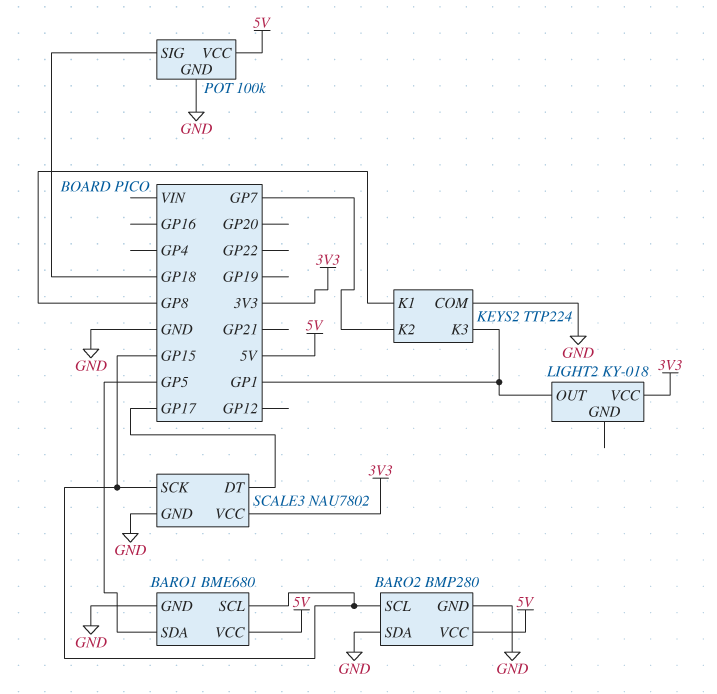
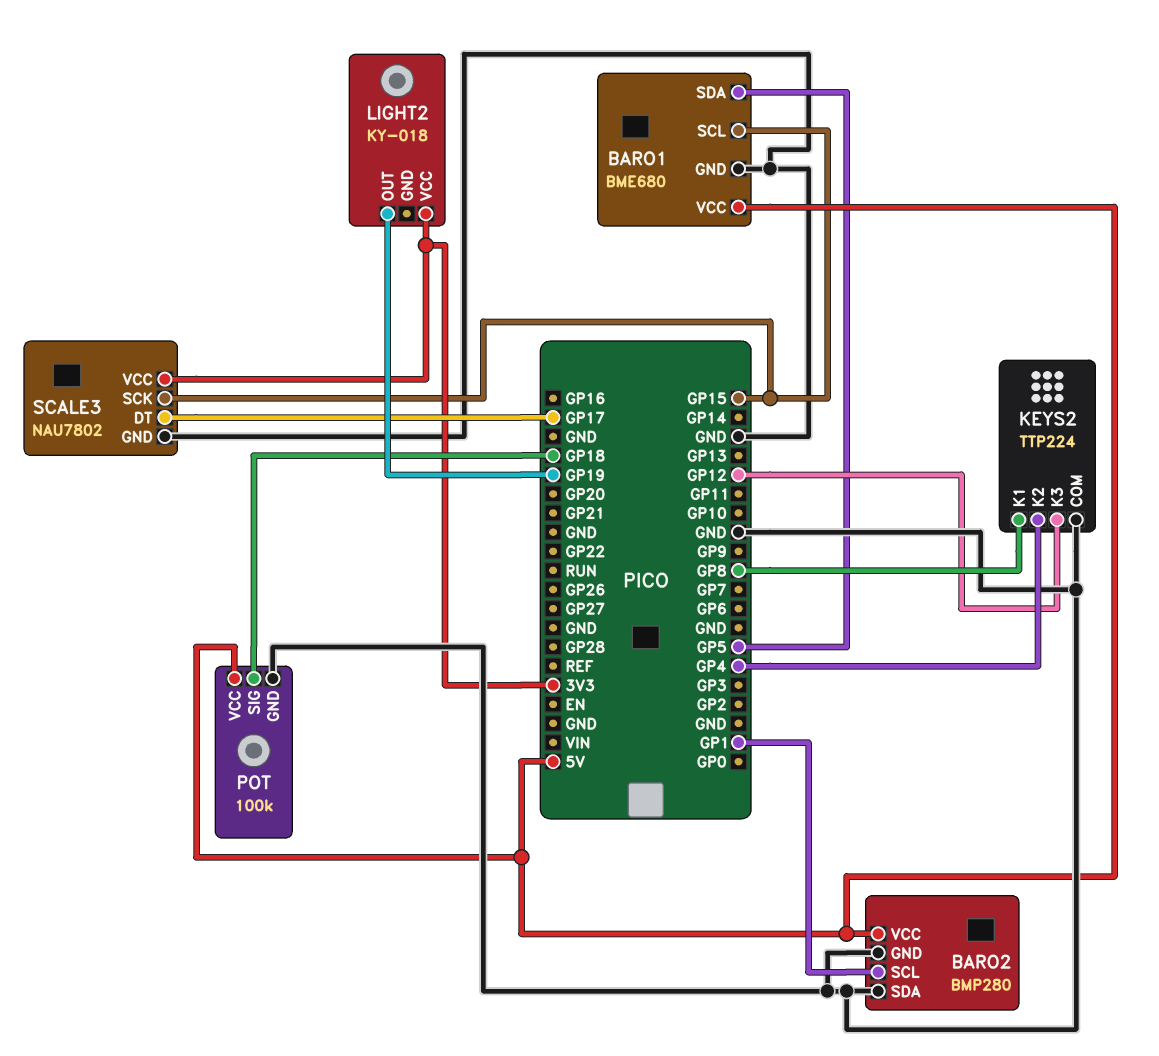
BARO2 pin SCL: GP15 -> GP1
KEYS2 pin K2: GP7 -> GP4
KEYS2 pin K3: GP1 -> GP12
LIGHT2 pin OUT: GP1 -> GP19

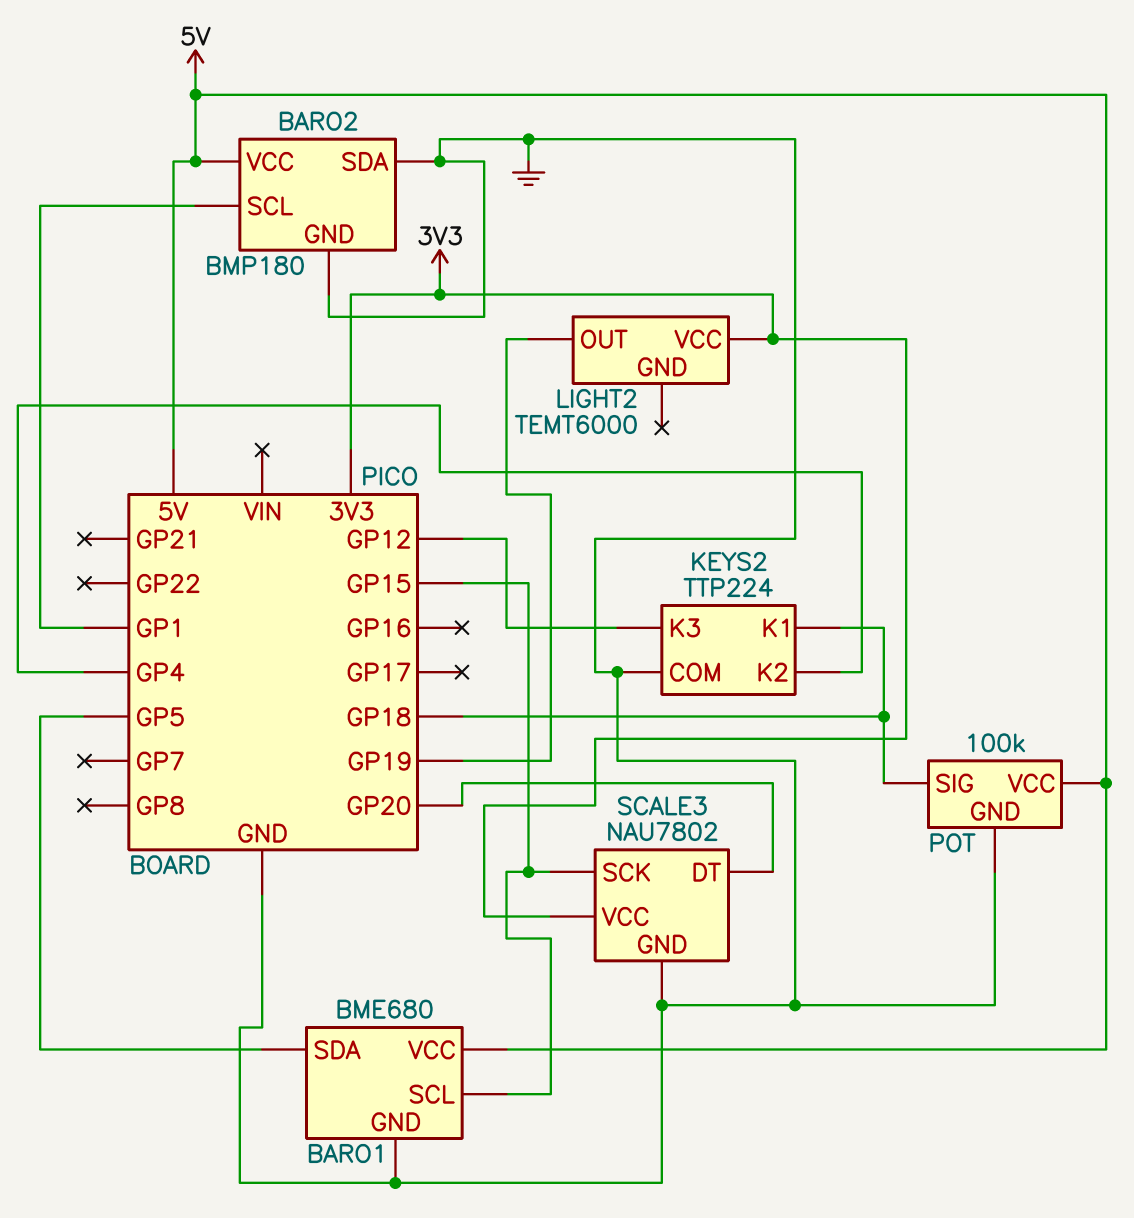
BARO2: BMP280 -> BMP180
KEYS2 pin K1: GP8 -> GP18
LIGHT2: KY-018 -> TEMT6000
SCALE3 pin DT: GP17 -> GP20

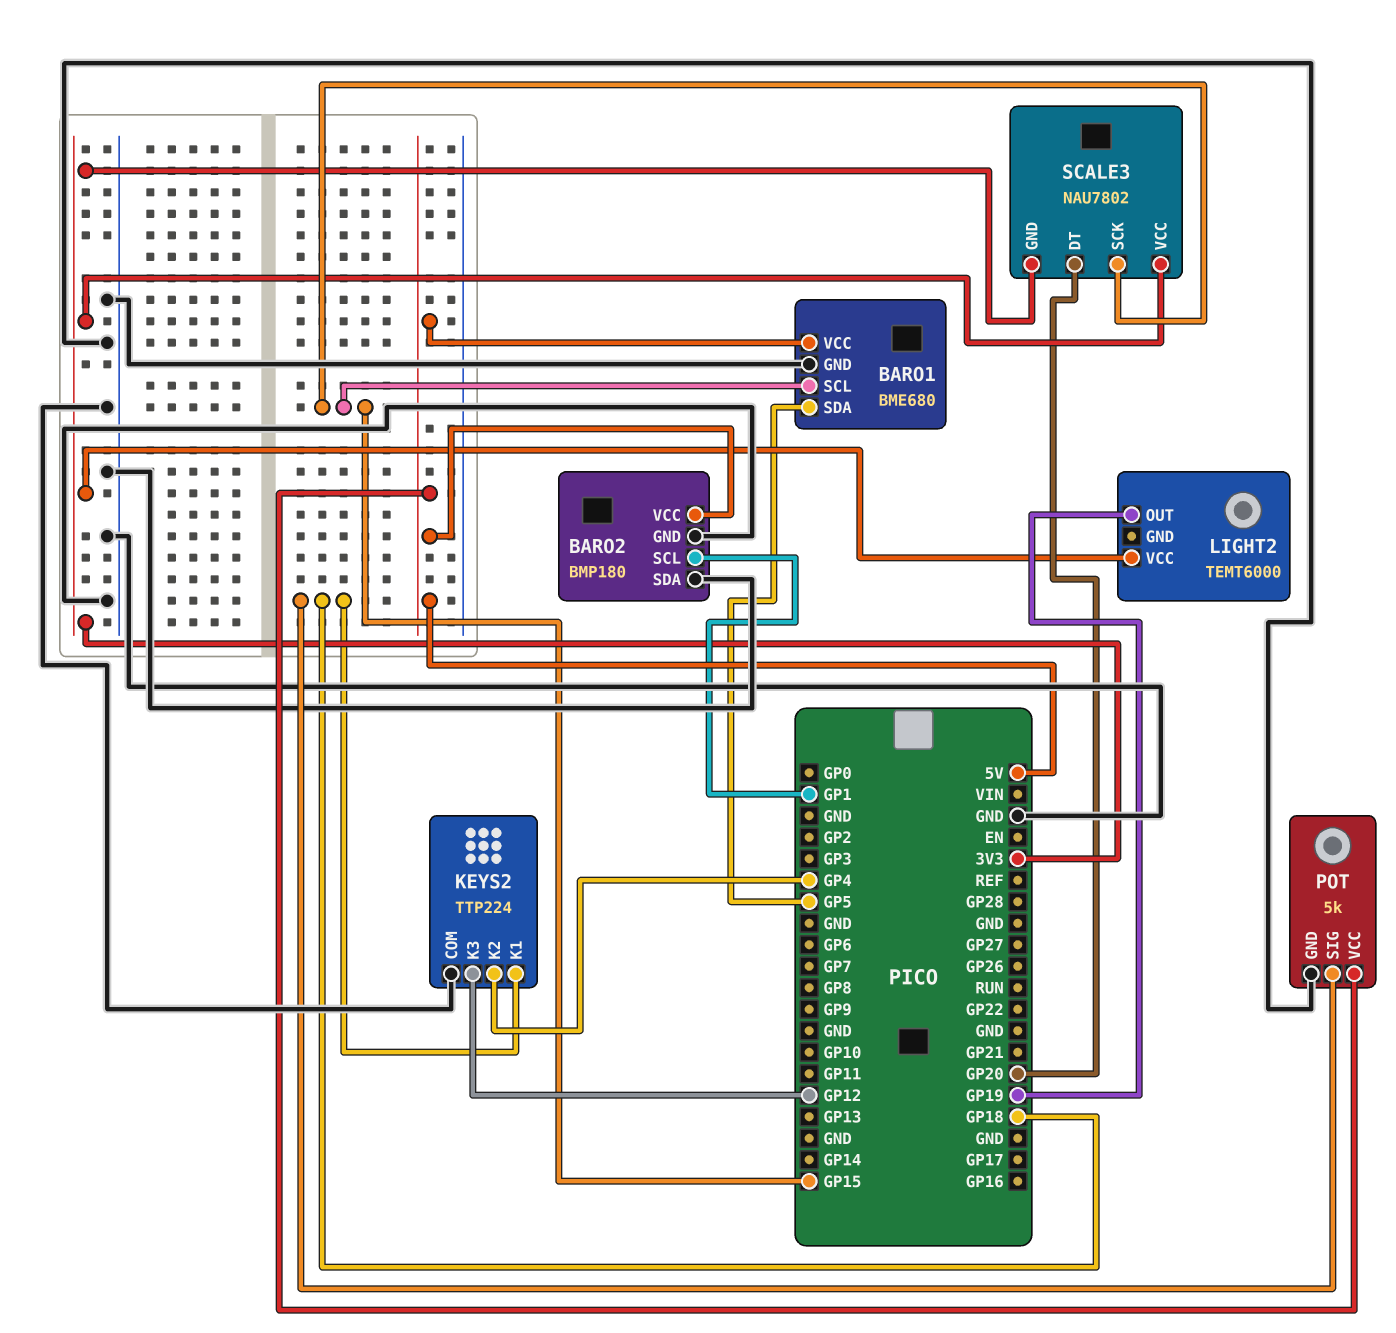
POT: 100k -> 5k
SCALE3 pin GND: GND -> 3V3

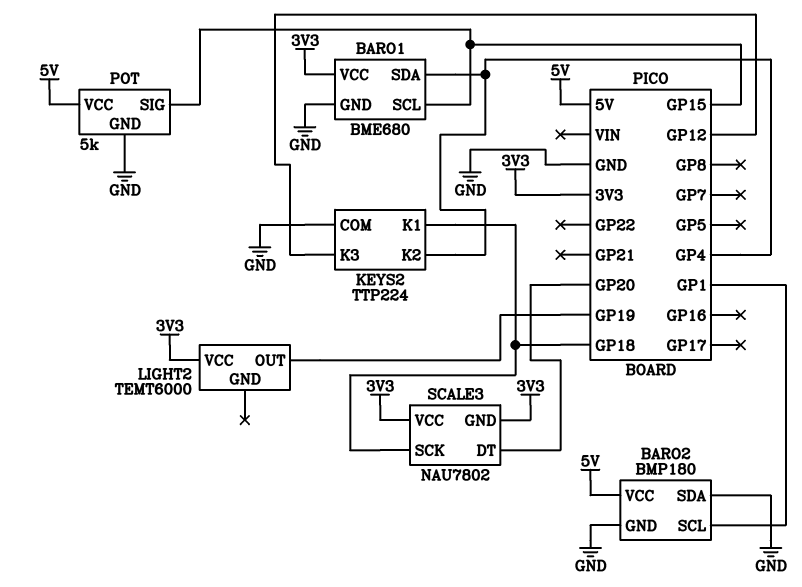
BARO1 pin SDA: GP5 -> GP4
BARO1 pin VCC: 5V -> 3V3
POT pin SIG: GP18 -> GP15
SCALE3 pin SCK: GP15 -> GP18

